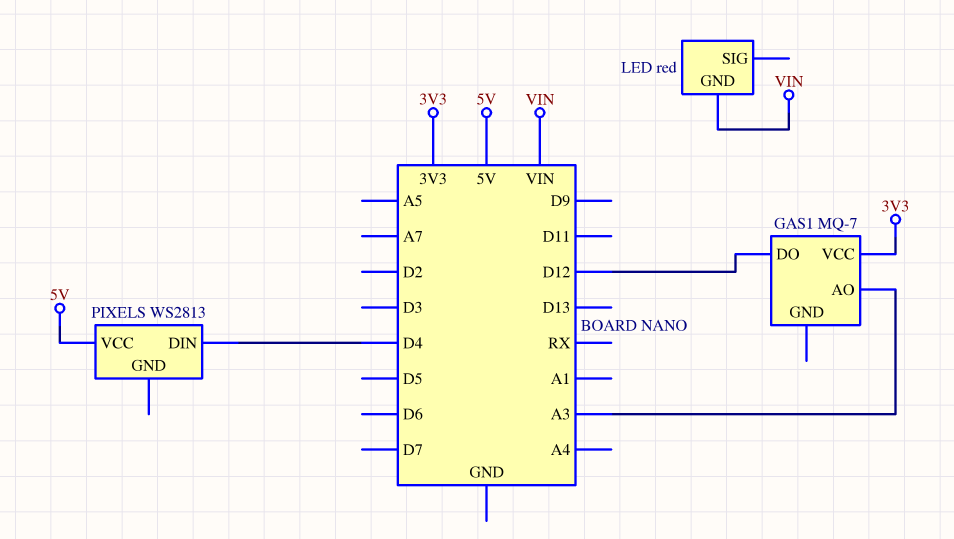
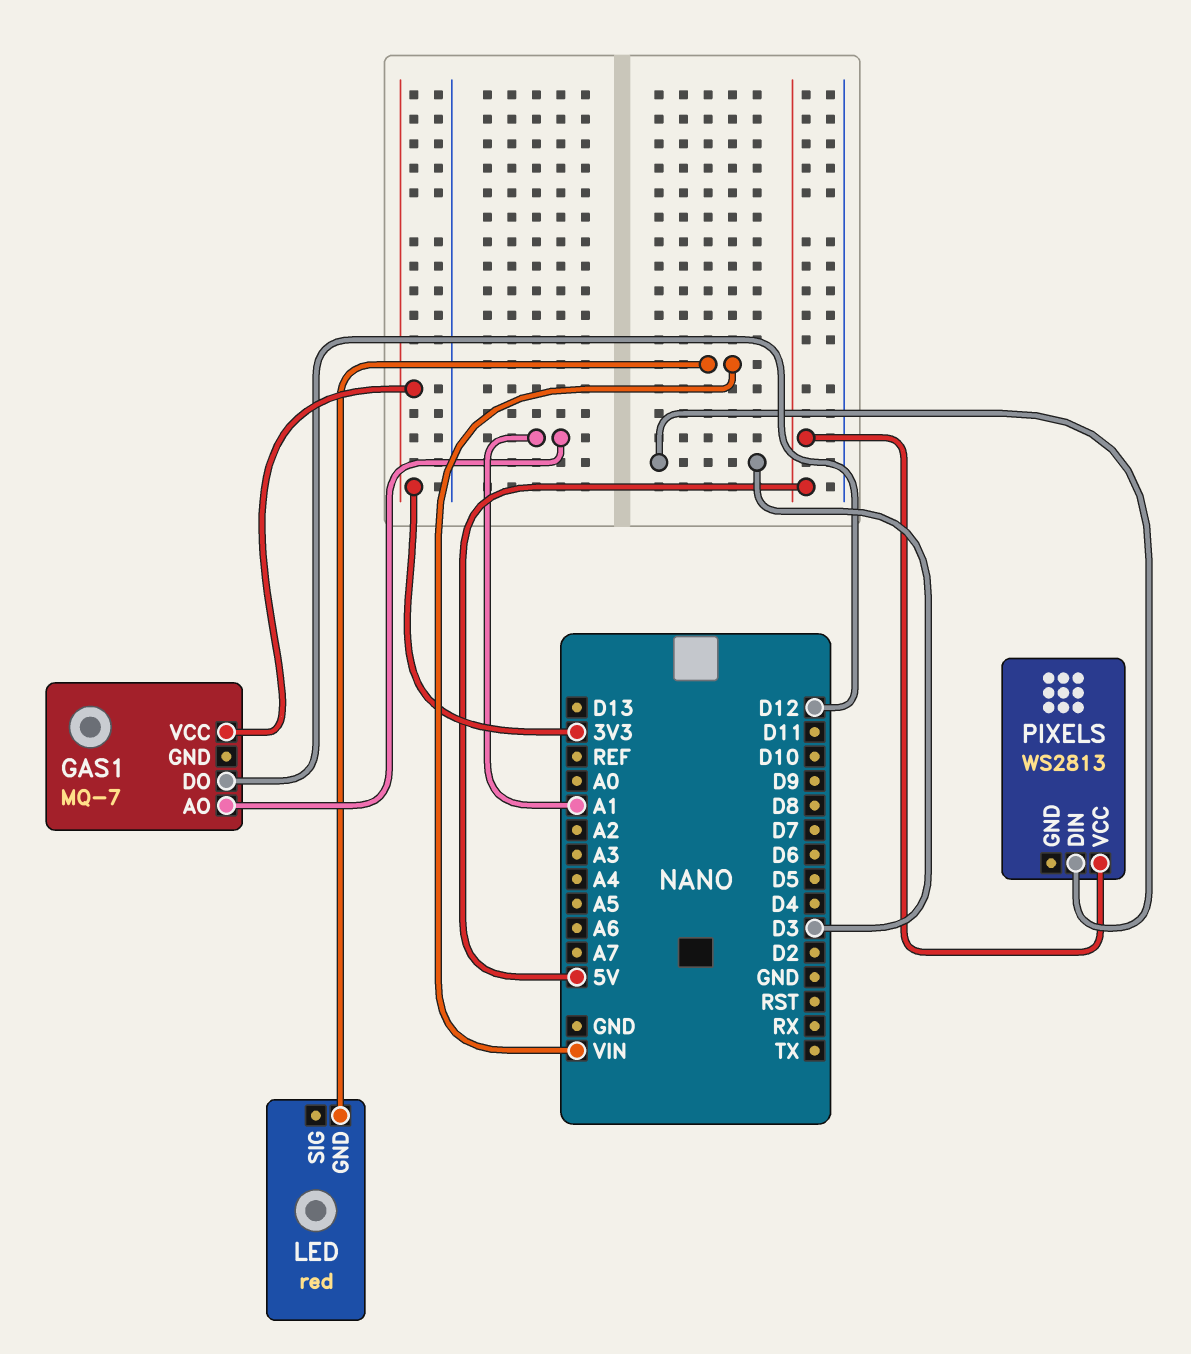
GAS1 pin AO: A3 -> A1
PIXELS pin DIN: D4 -> D3

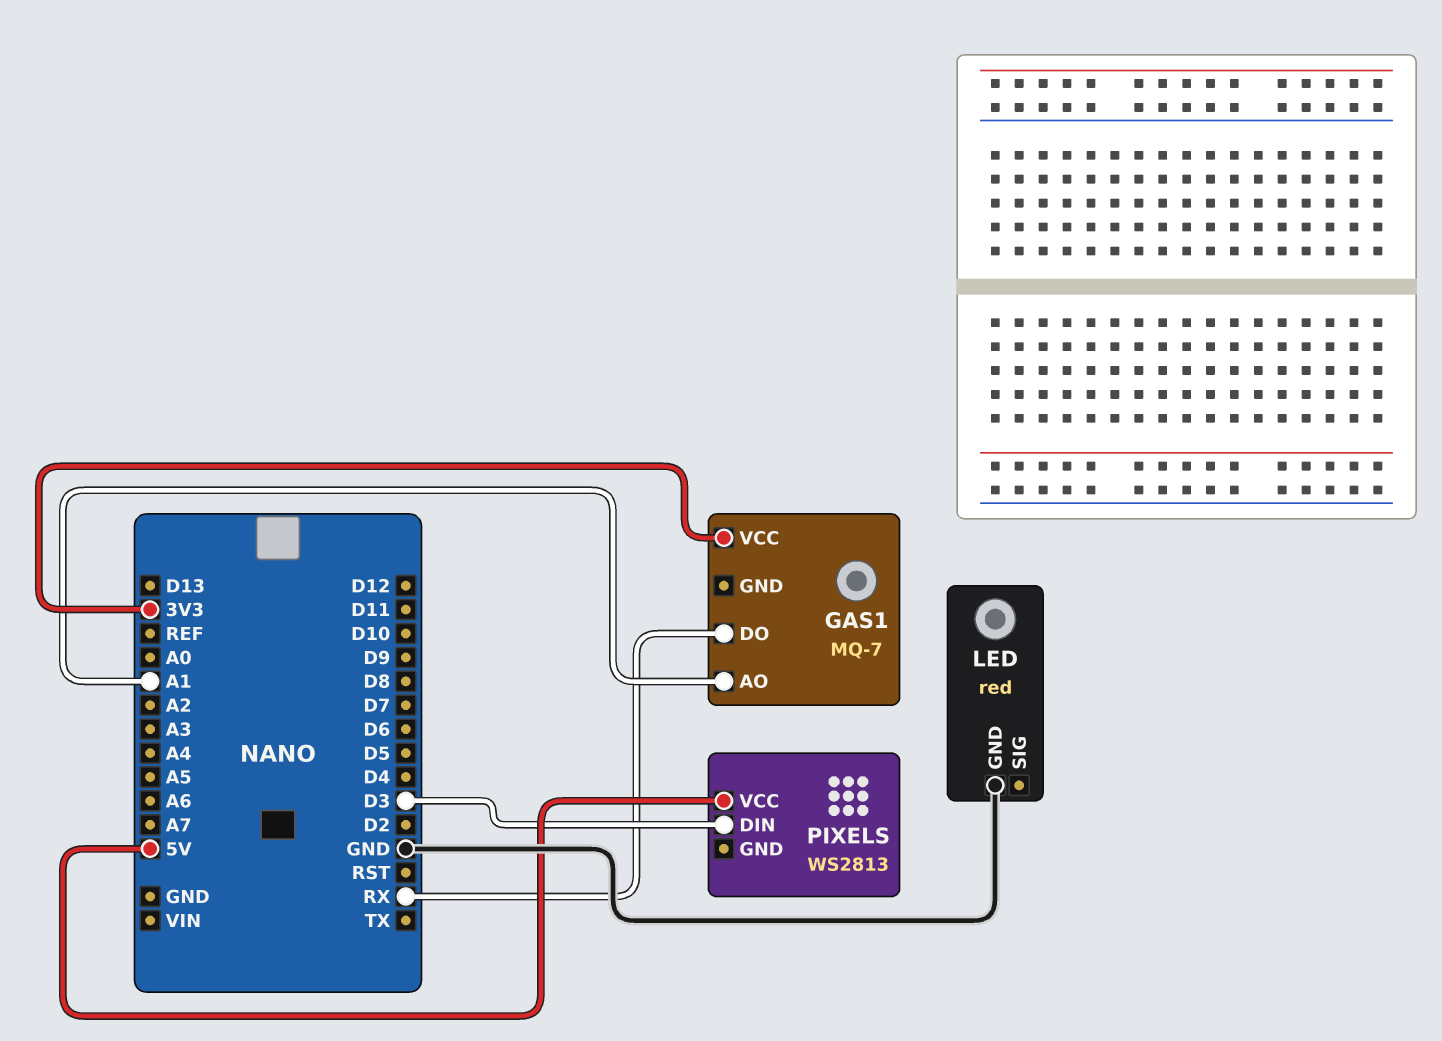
GAS1 pin DO: D12 -> RX
LED pin GND: VIN -> GND

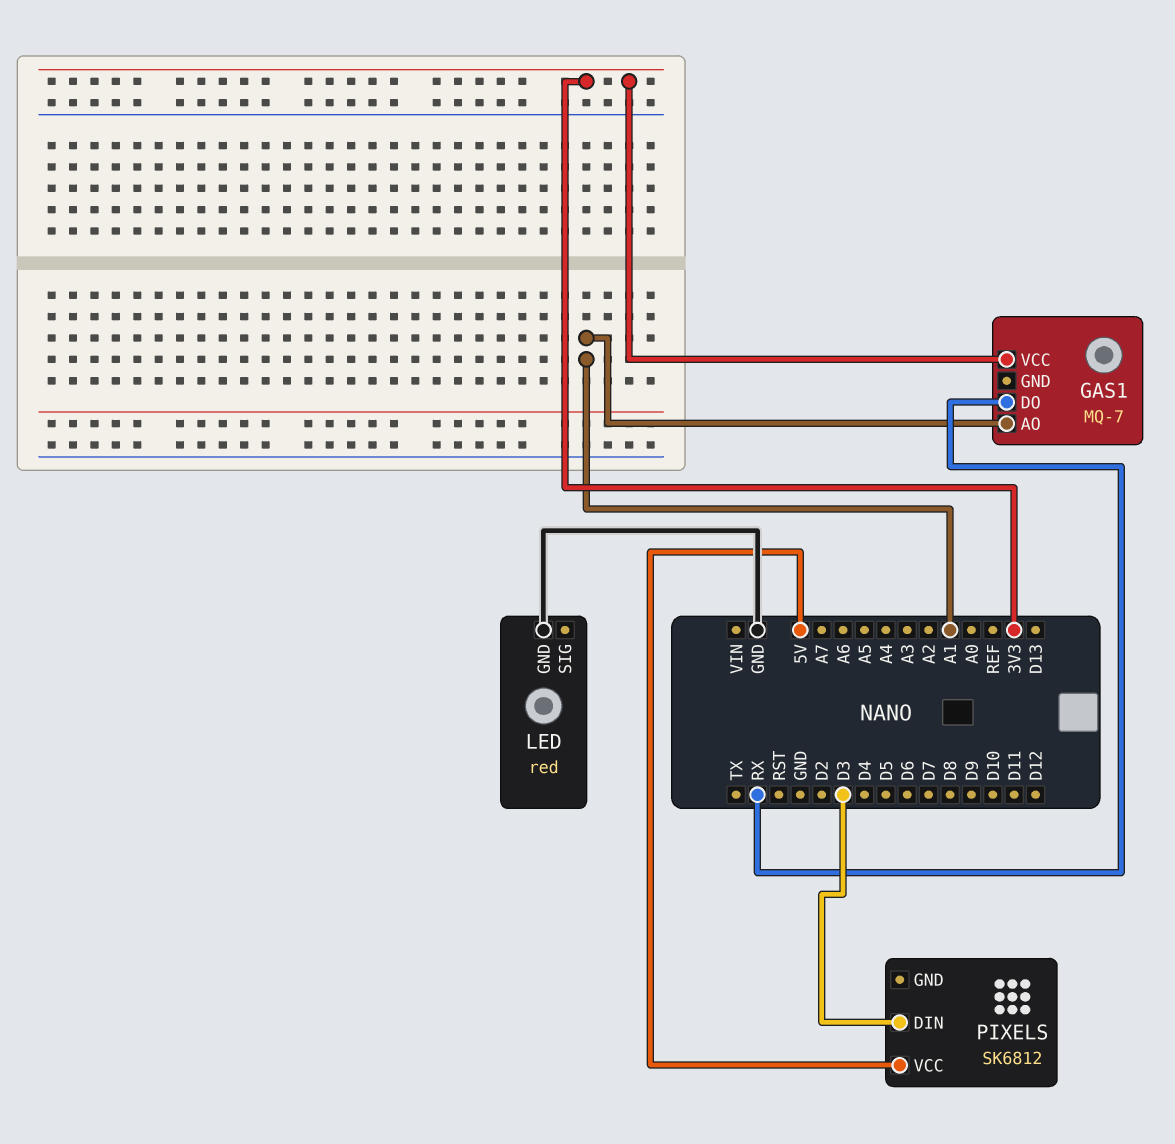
PIXELS: WS2813 -> SK6812

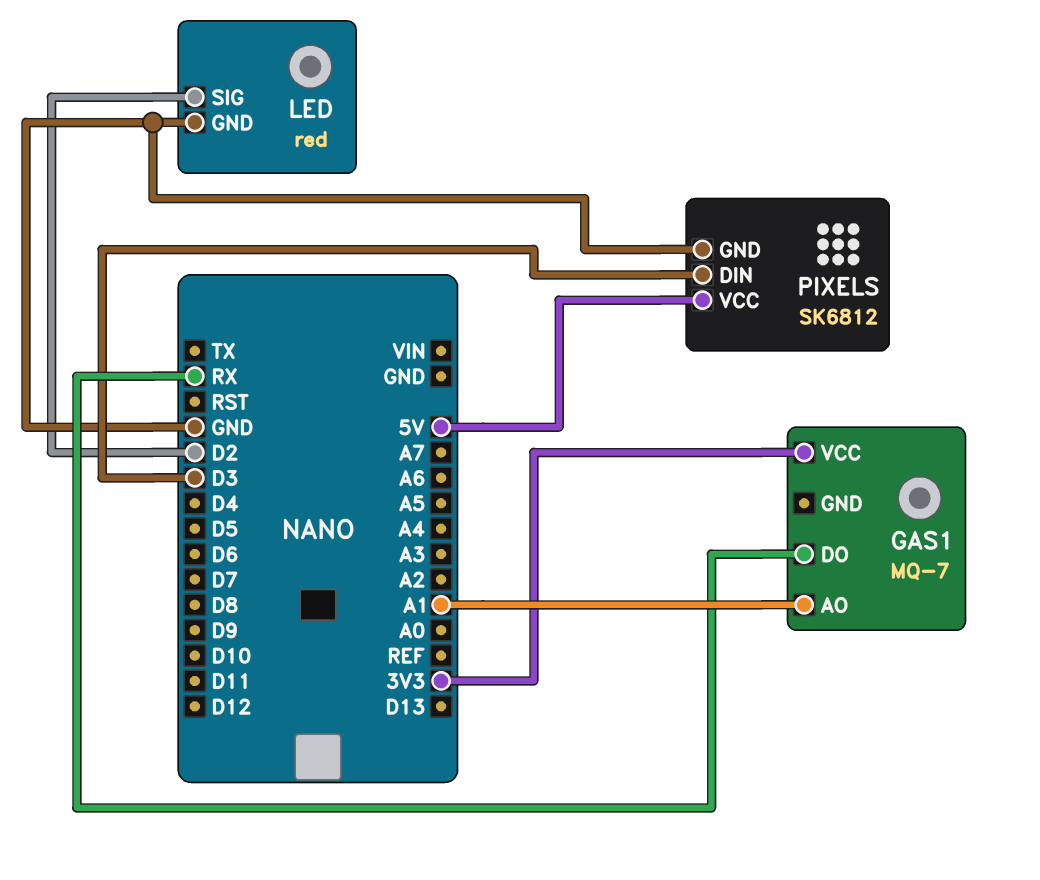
LED pin SIG: none -> D2
PIXELS pin GND: none -> GND

